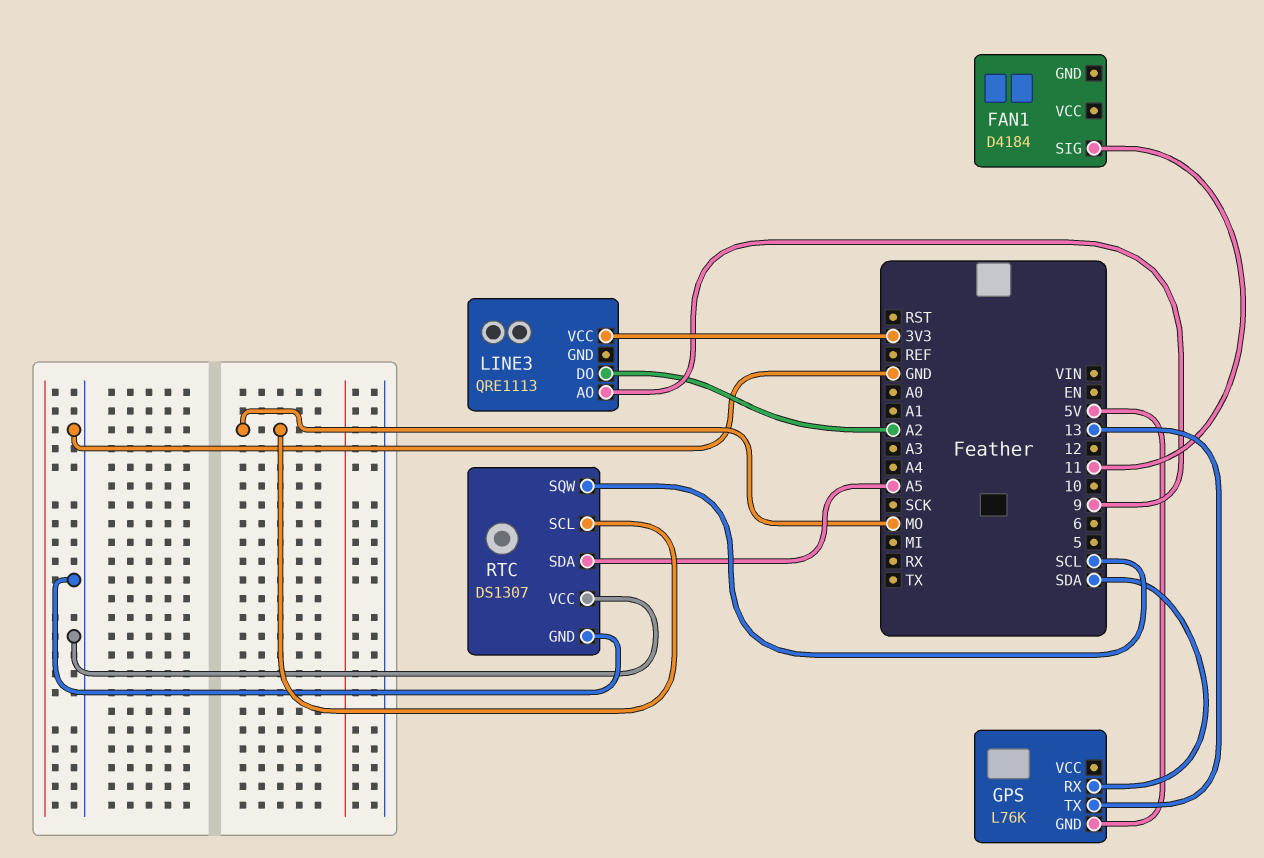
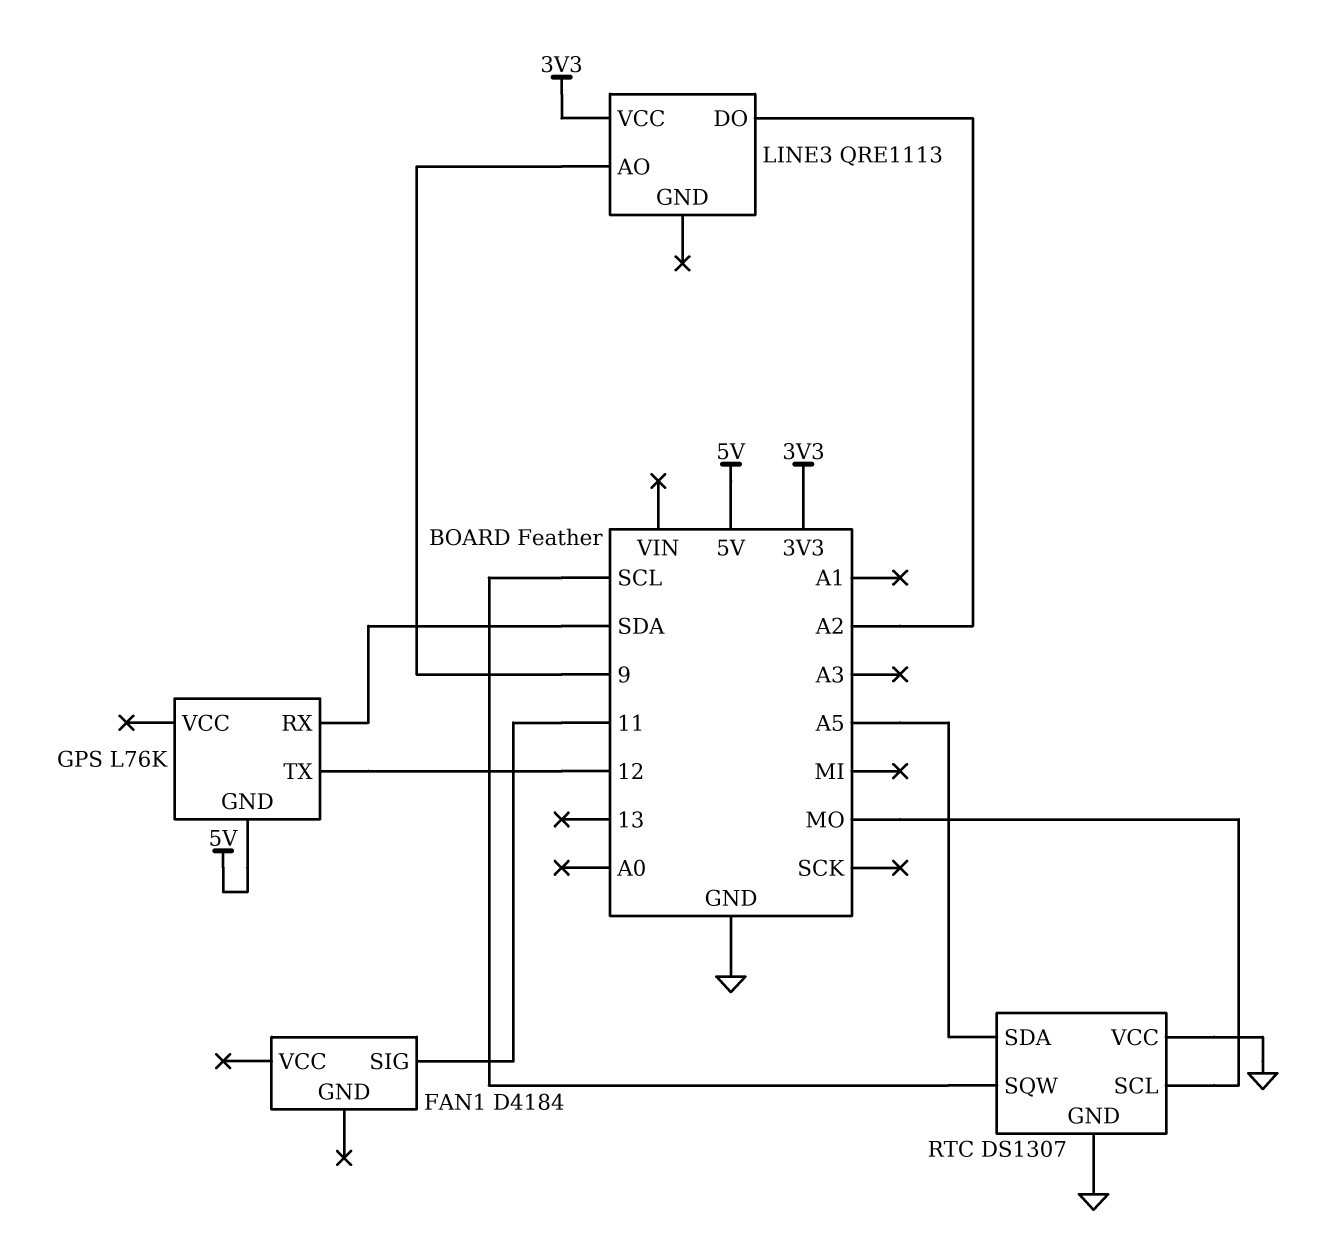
GPS pin TX: 13 -> 12

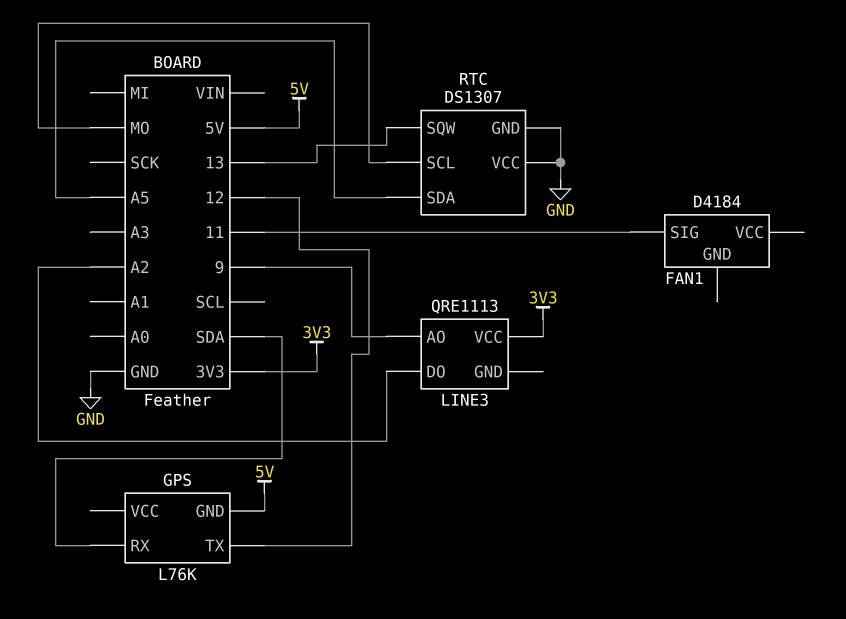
RTC pin SQW: SCL -> 13

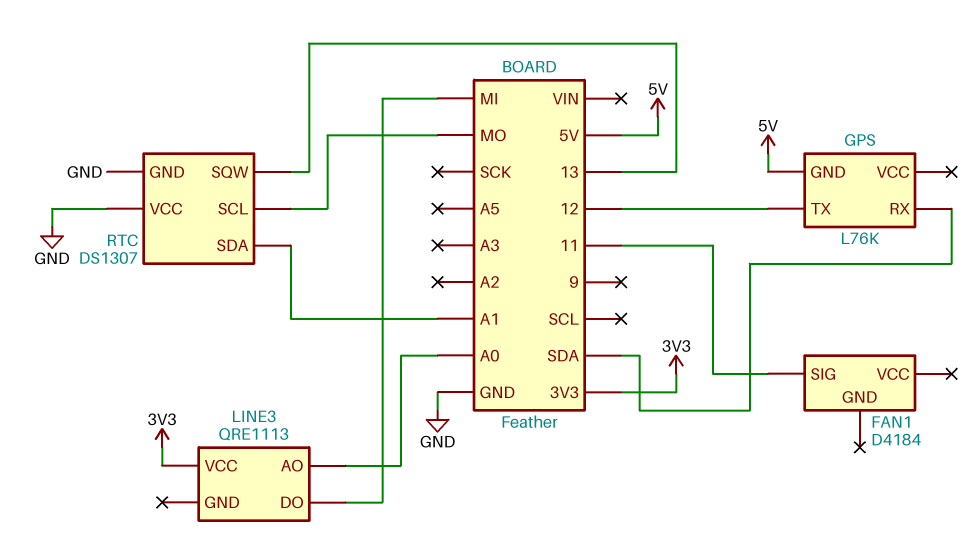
LINE3 pin AO: 9 -> A0
LINE3 pin DO: A2 -> MI
RTC pin SDA: A5 -> A1

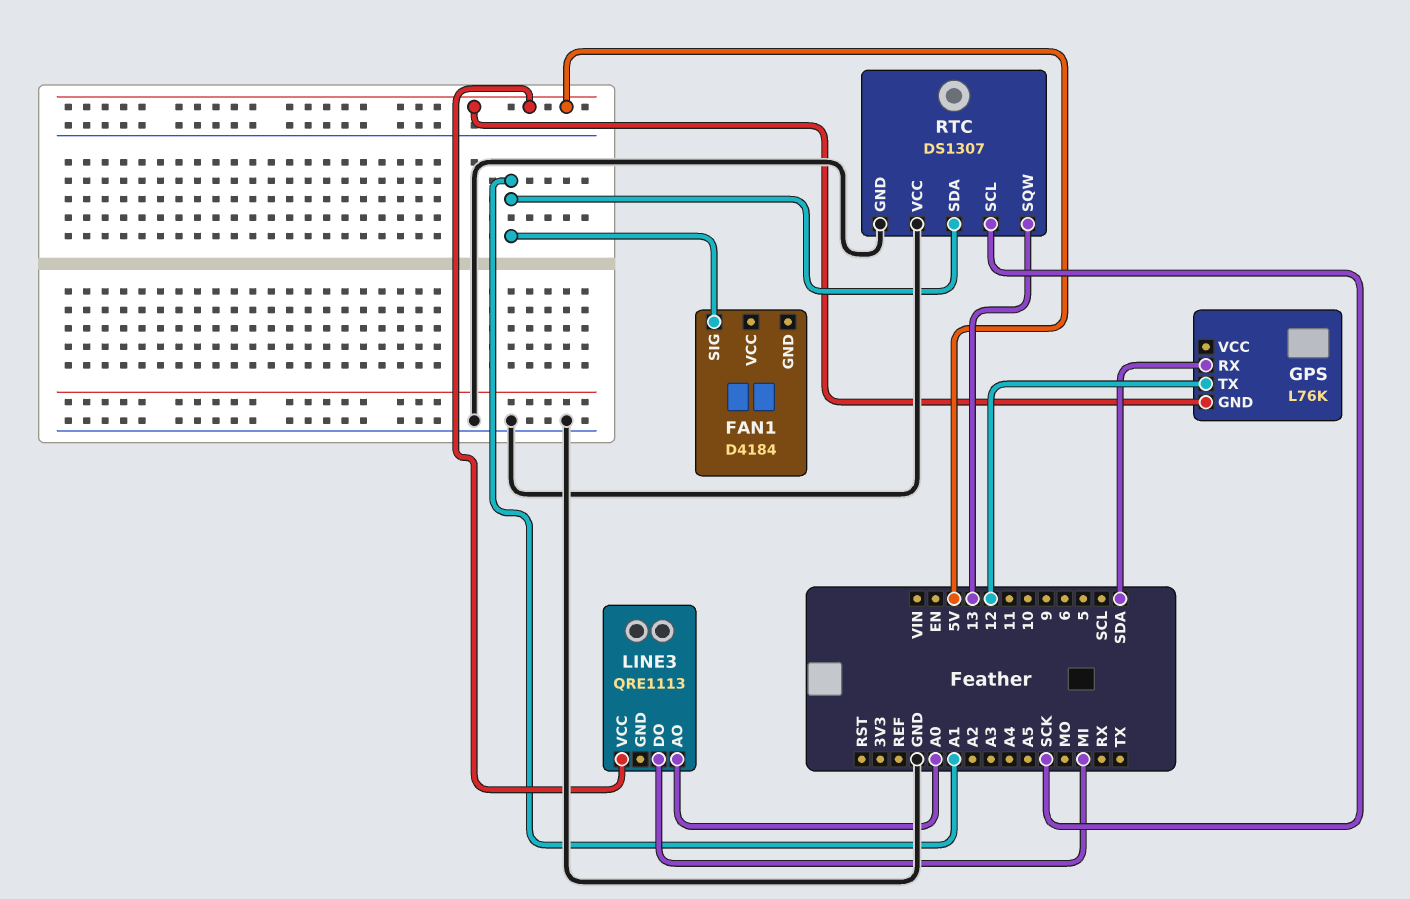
FAN1 pin SIG: 11 -> A1
LINE3 pin VCC: 3V3 -> 5V
RTC pin SCL: MO -> SCK

